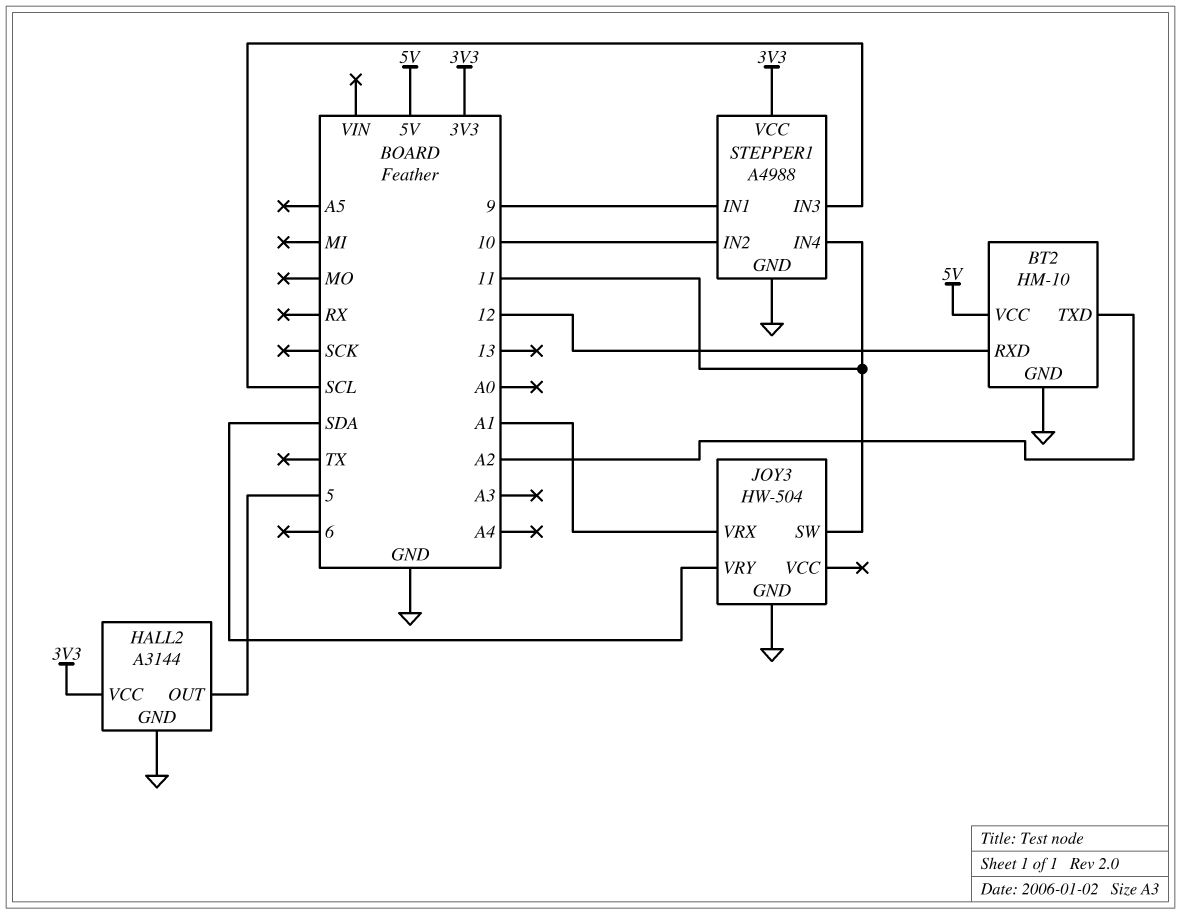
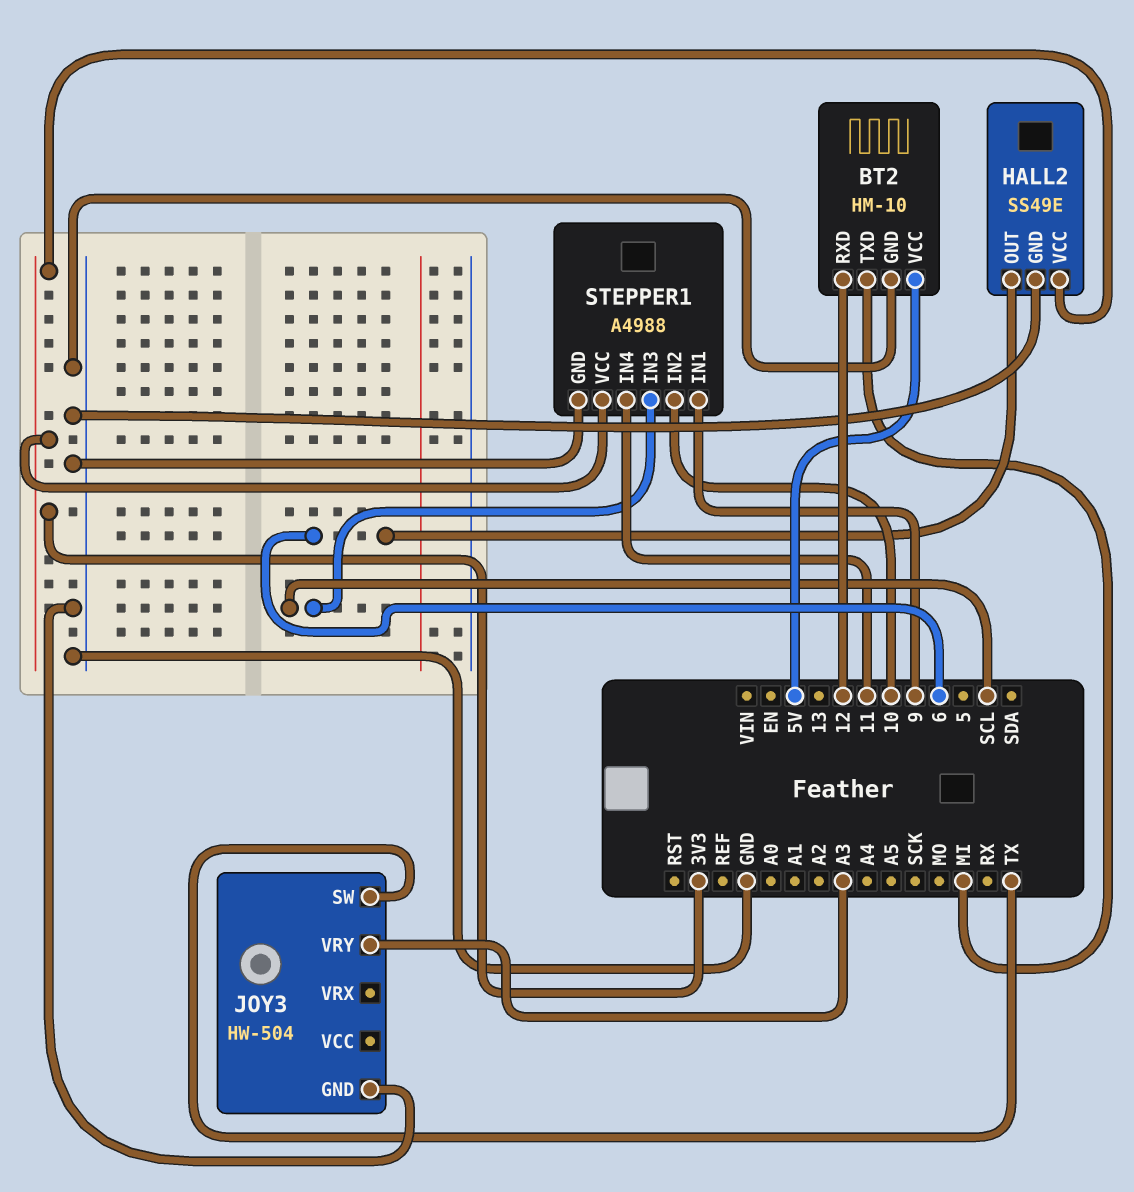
BT2 pin TXD: A2 -> MI
HALL2: A3144 -> SS49E
HALL2 pin OUT: 5 -> 6
JOY3 pin SW: 11 -> TX
JOY3 pin VRX: A1 -> none
JOY3 pin VRY: SDA -> A3

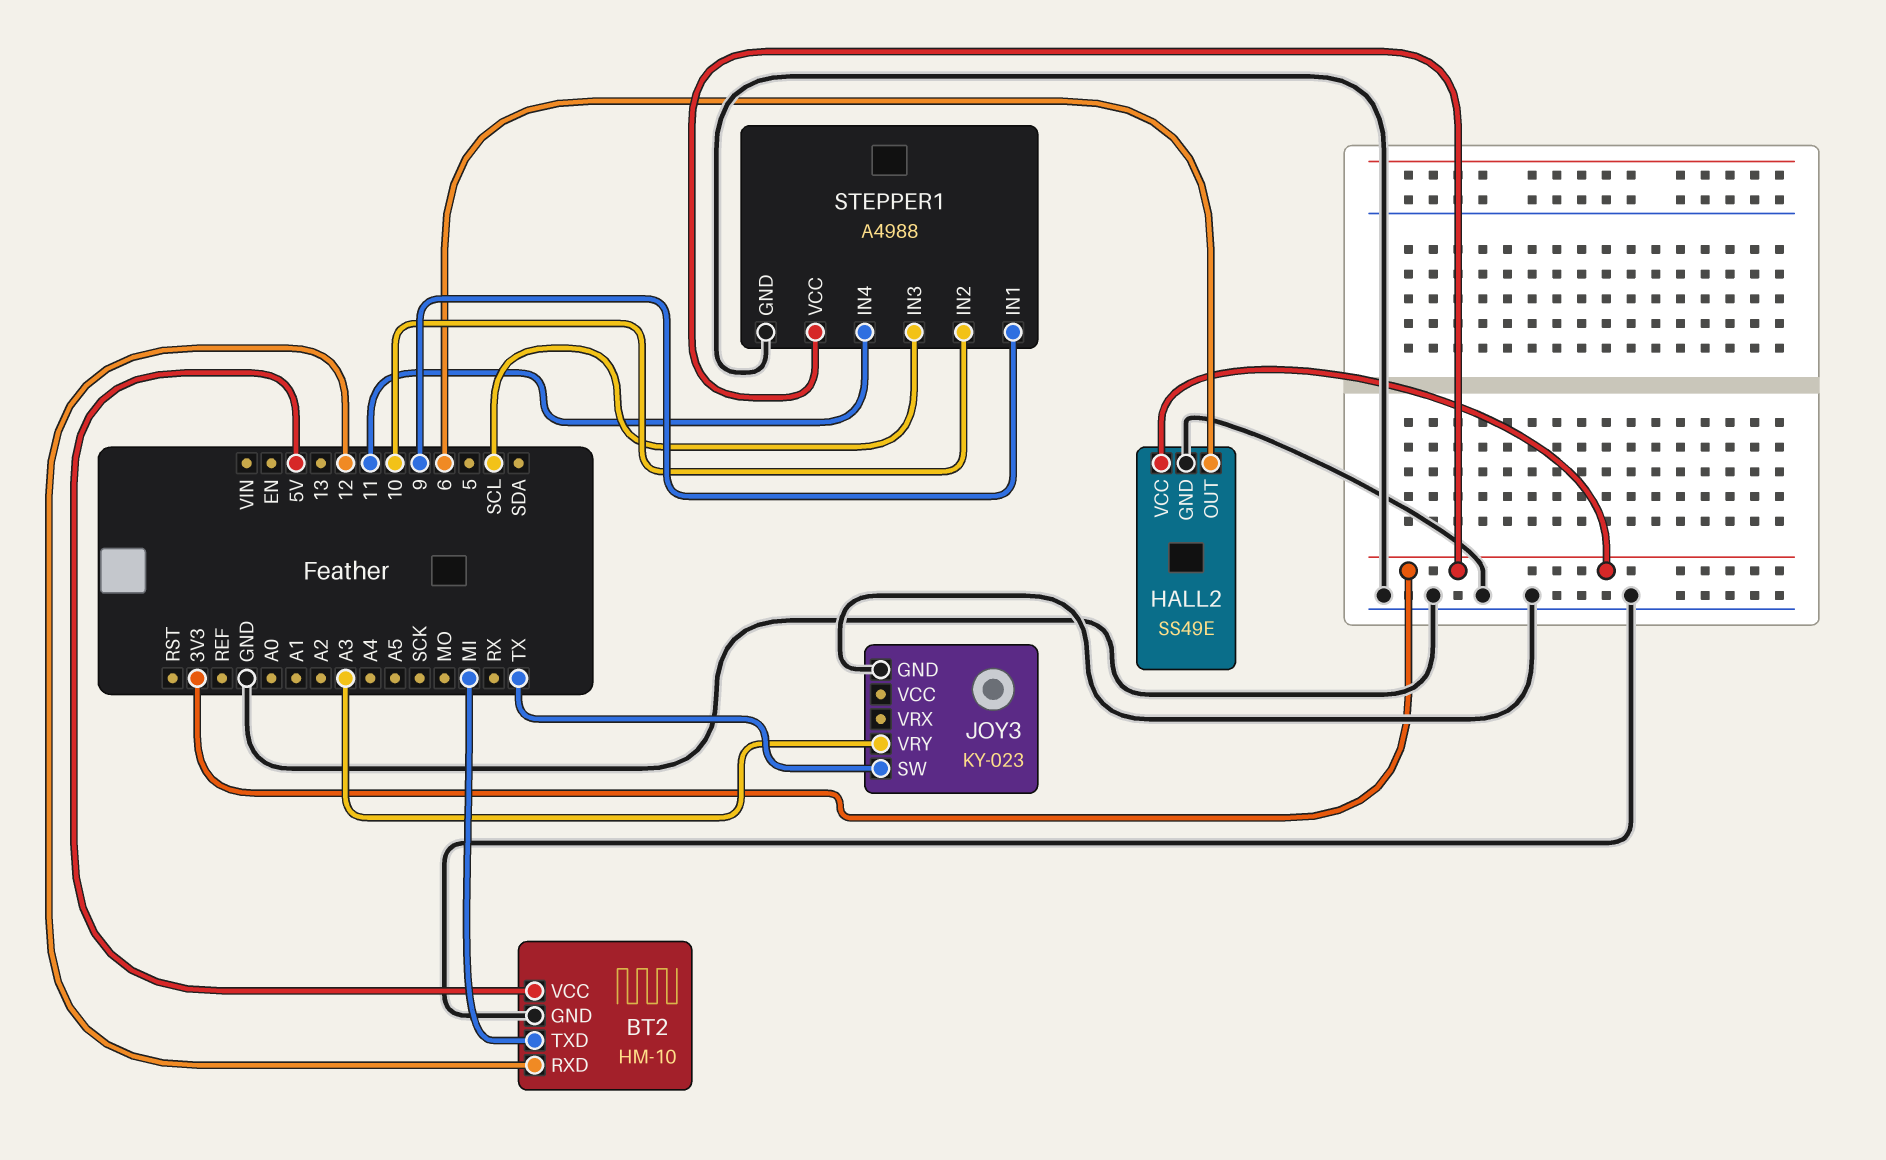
JOY3: HW-504 -> KY-023

